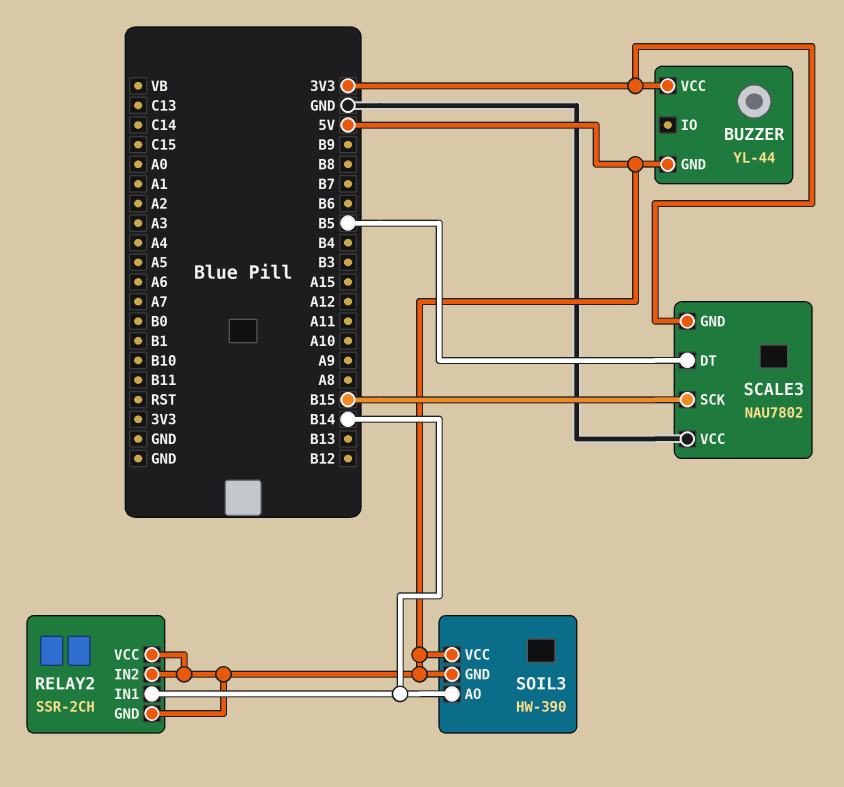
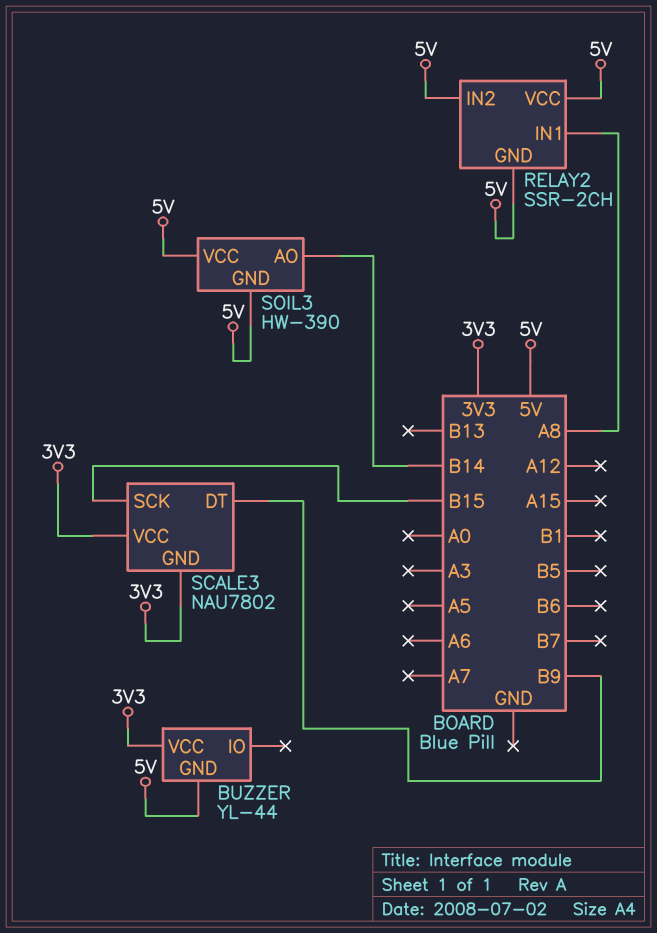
RELAY2 pin IN1: B14 -> A8
SCALE3 pin DT: B5 -> B9
SCALE3 pin VCC: GND -> 3V3

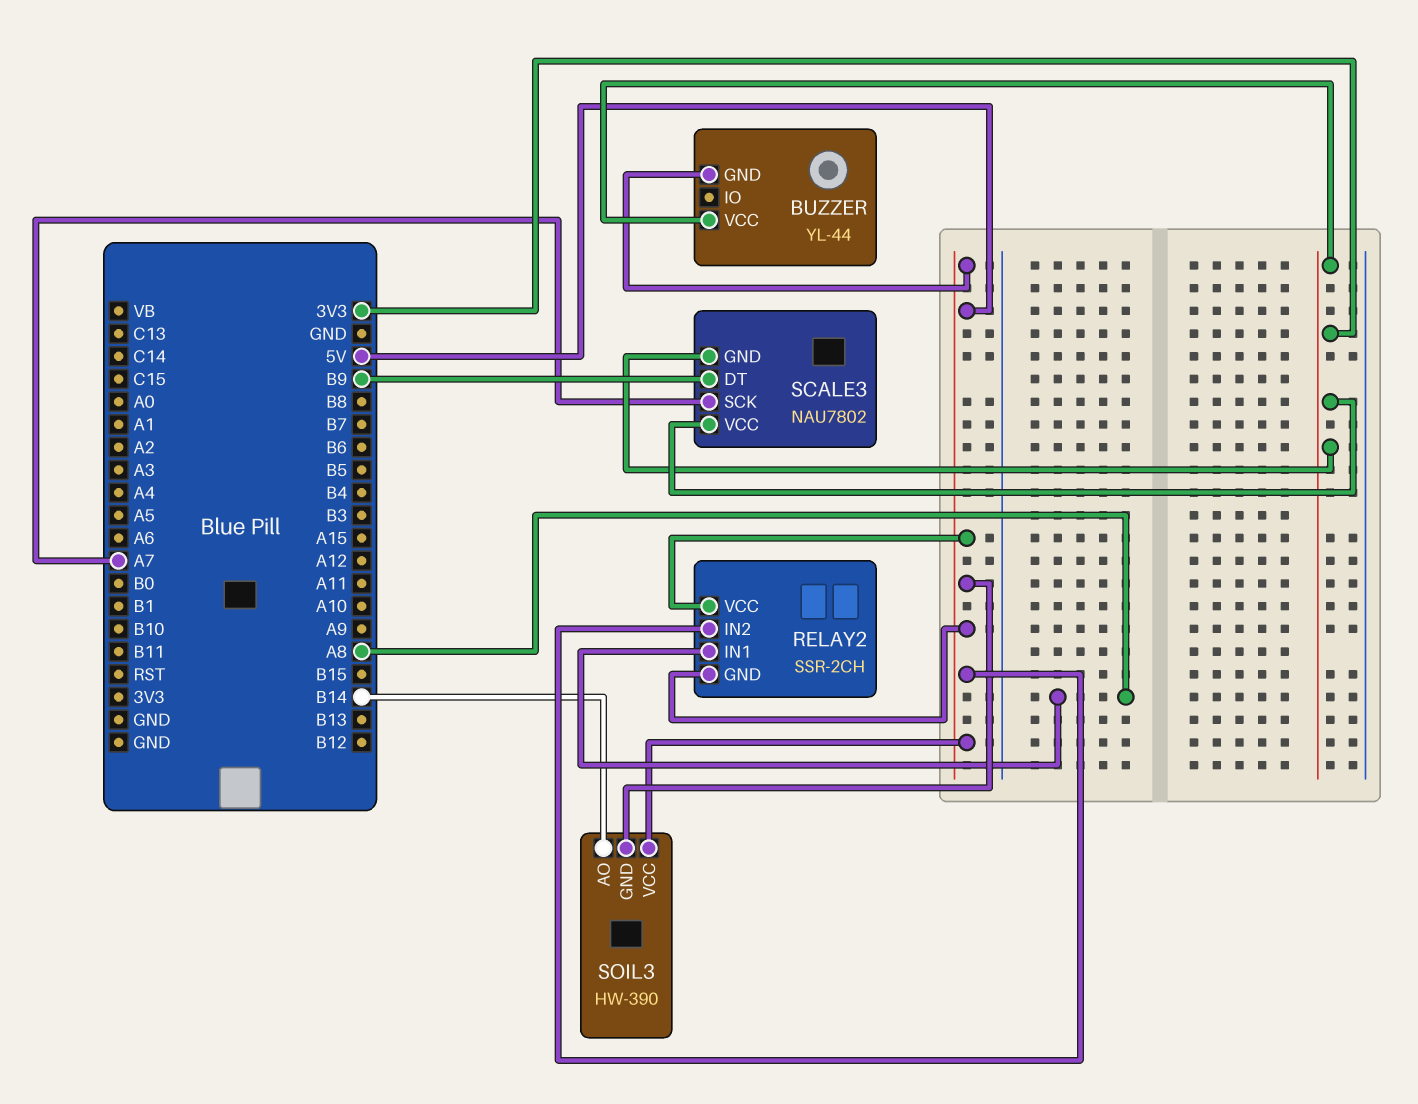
SCALE3 pin SCK: B15 -> A7

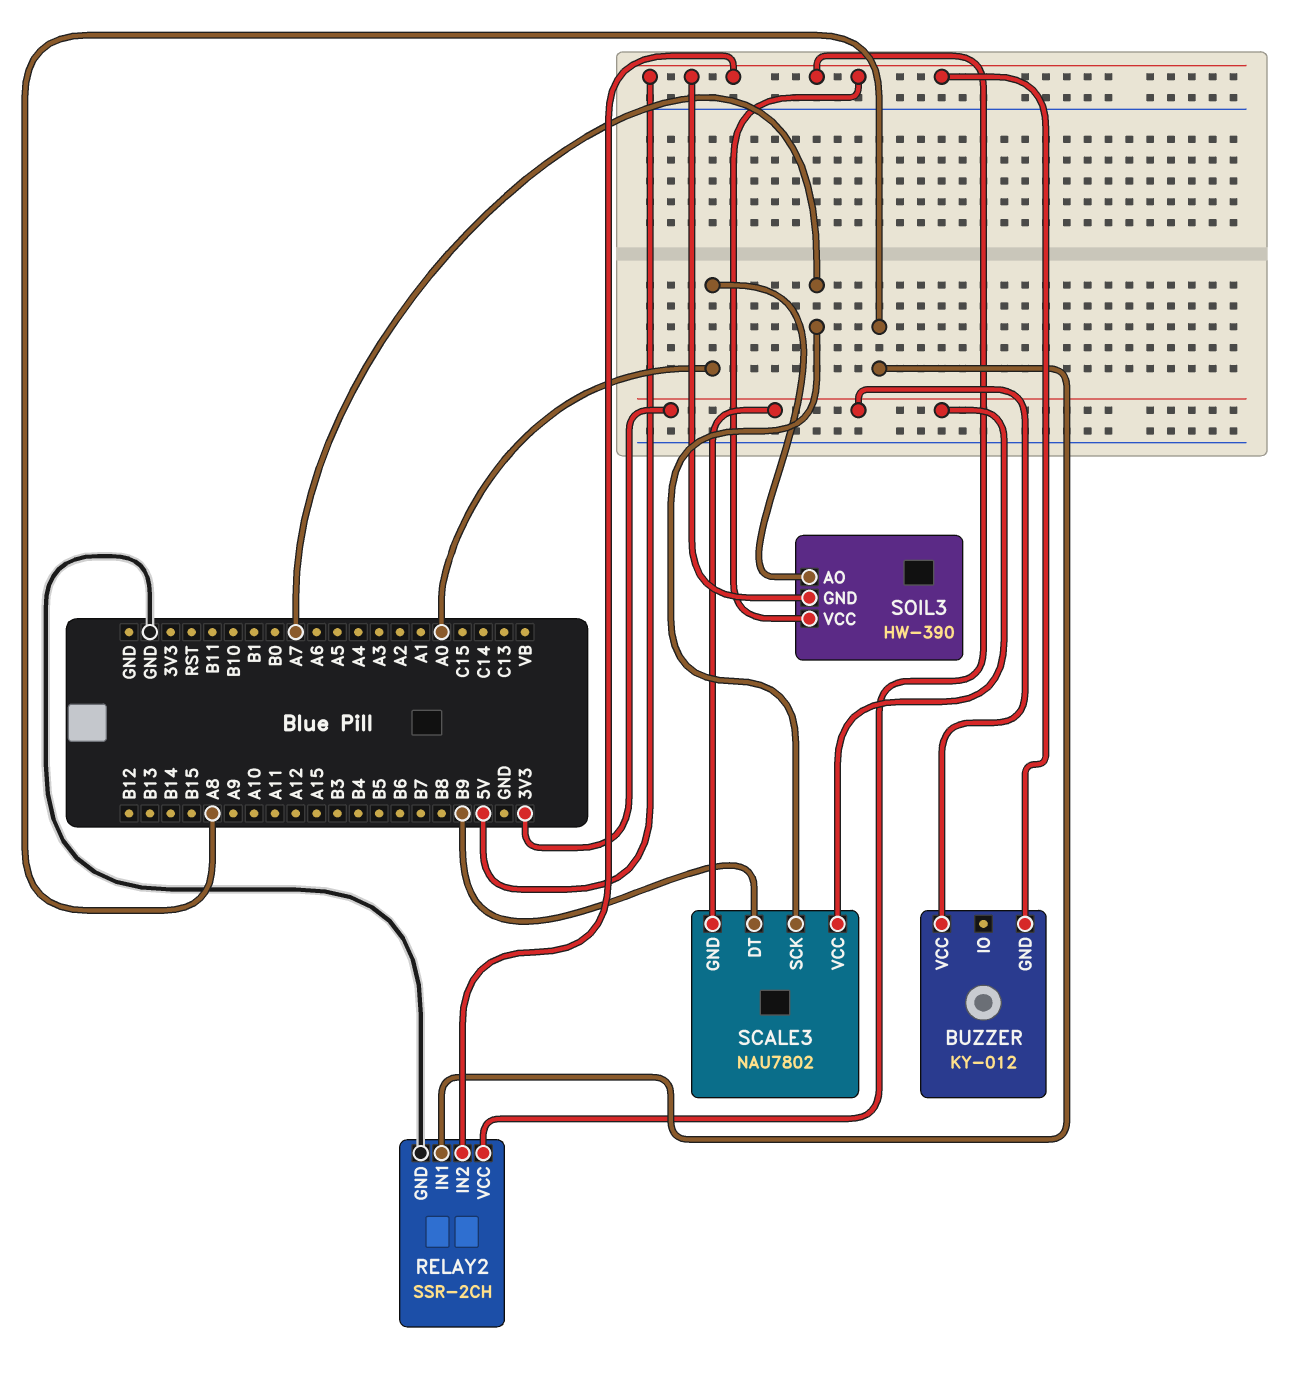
BUZZER: YL-44 -> KY-012
RELAY2 pin GND: 5V -> GND
SOIL3 pin AO: B14 -> A0

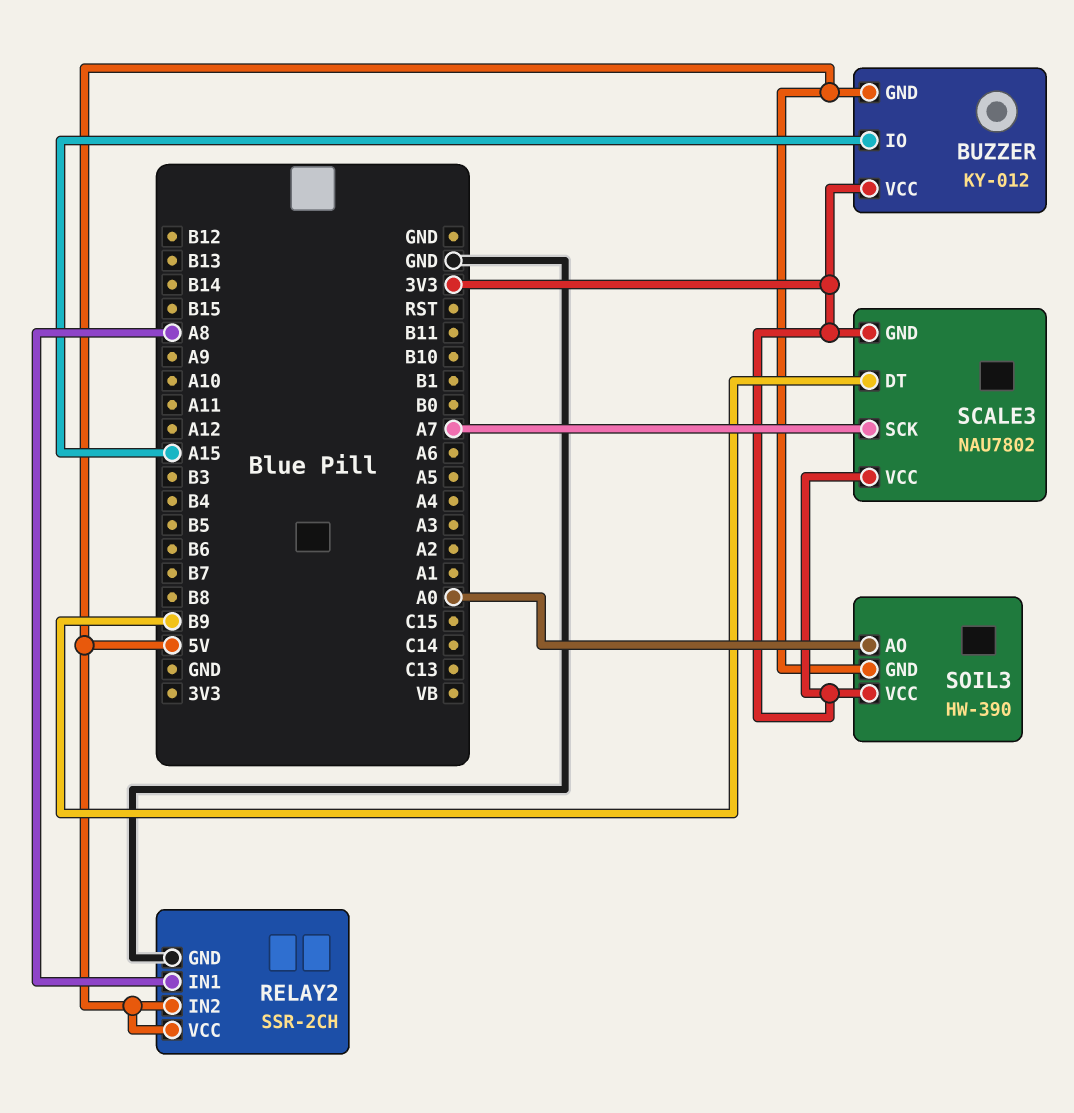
BUZZER pin IO: none -> A15
SOIL3 pin VCC: 5V -> 3V3

